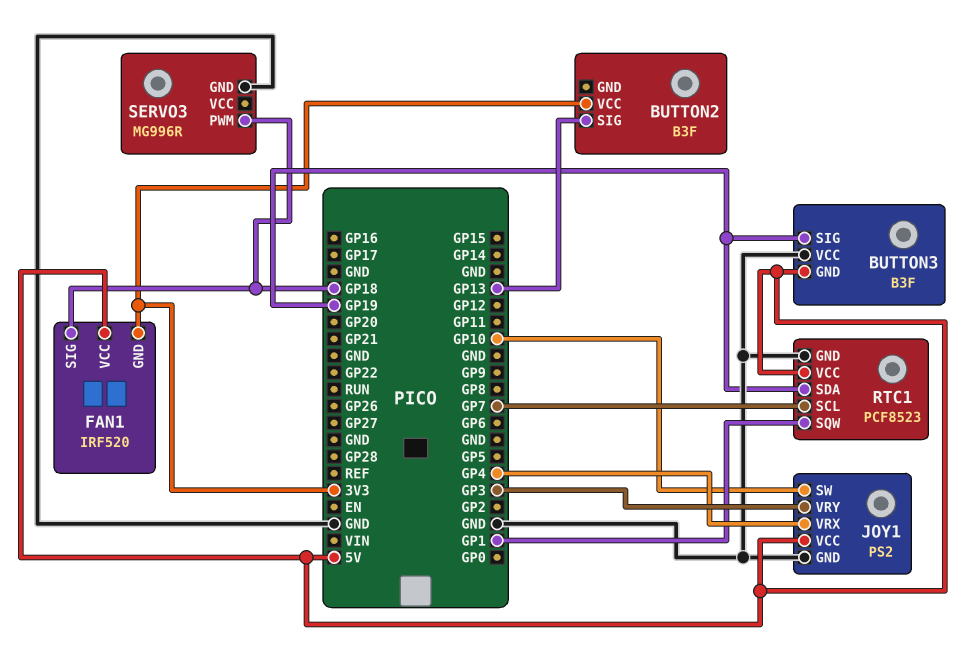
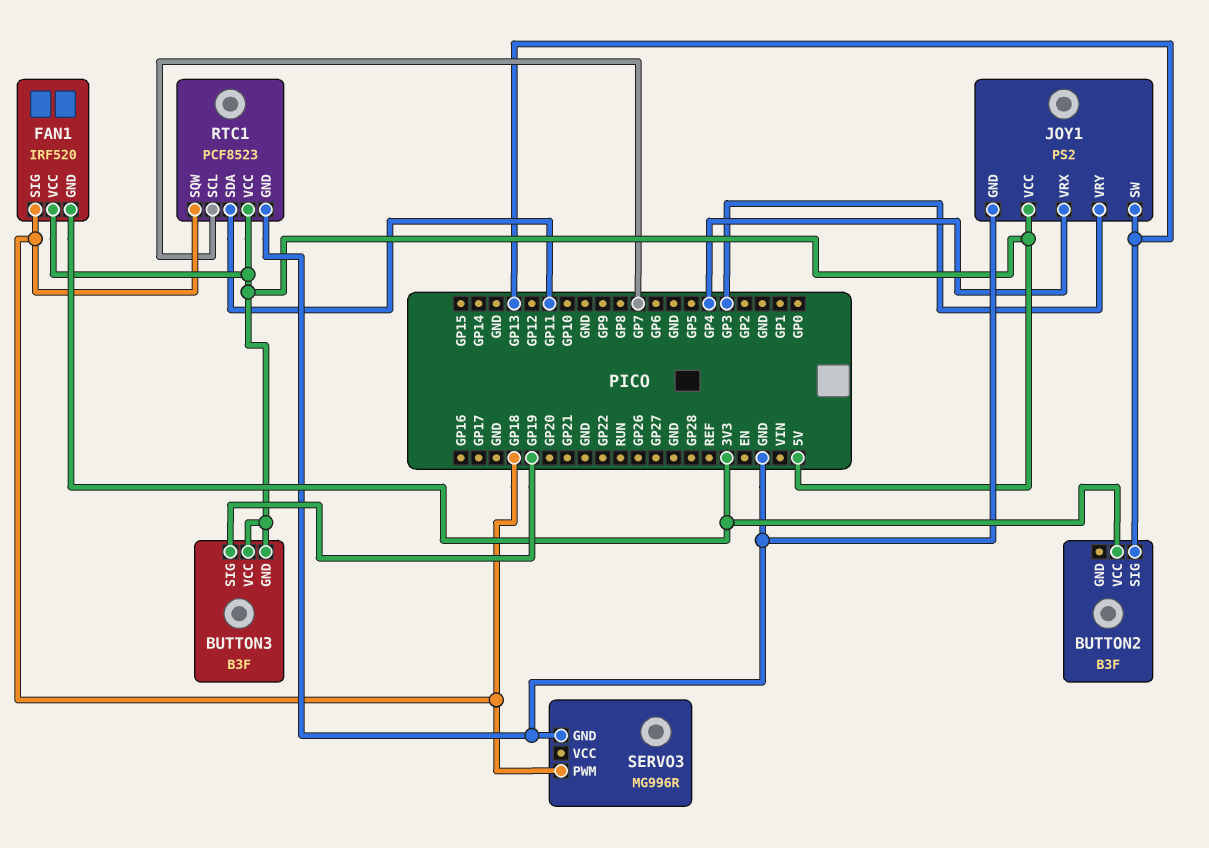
BUTTON3 pin VCC: GND -> 5V
JOY1 pin SW: GP10 -> GP13
RTC1 pin SDA: GP19 -> GP11
RTC1 pin SQW: GP1 -> GP18

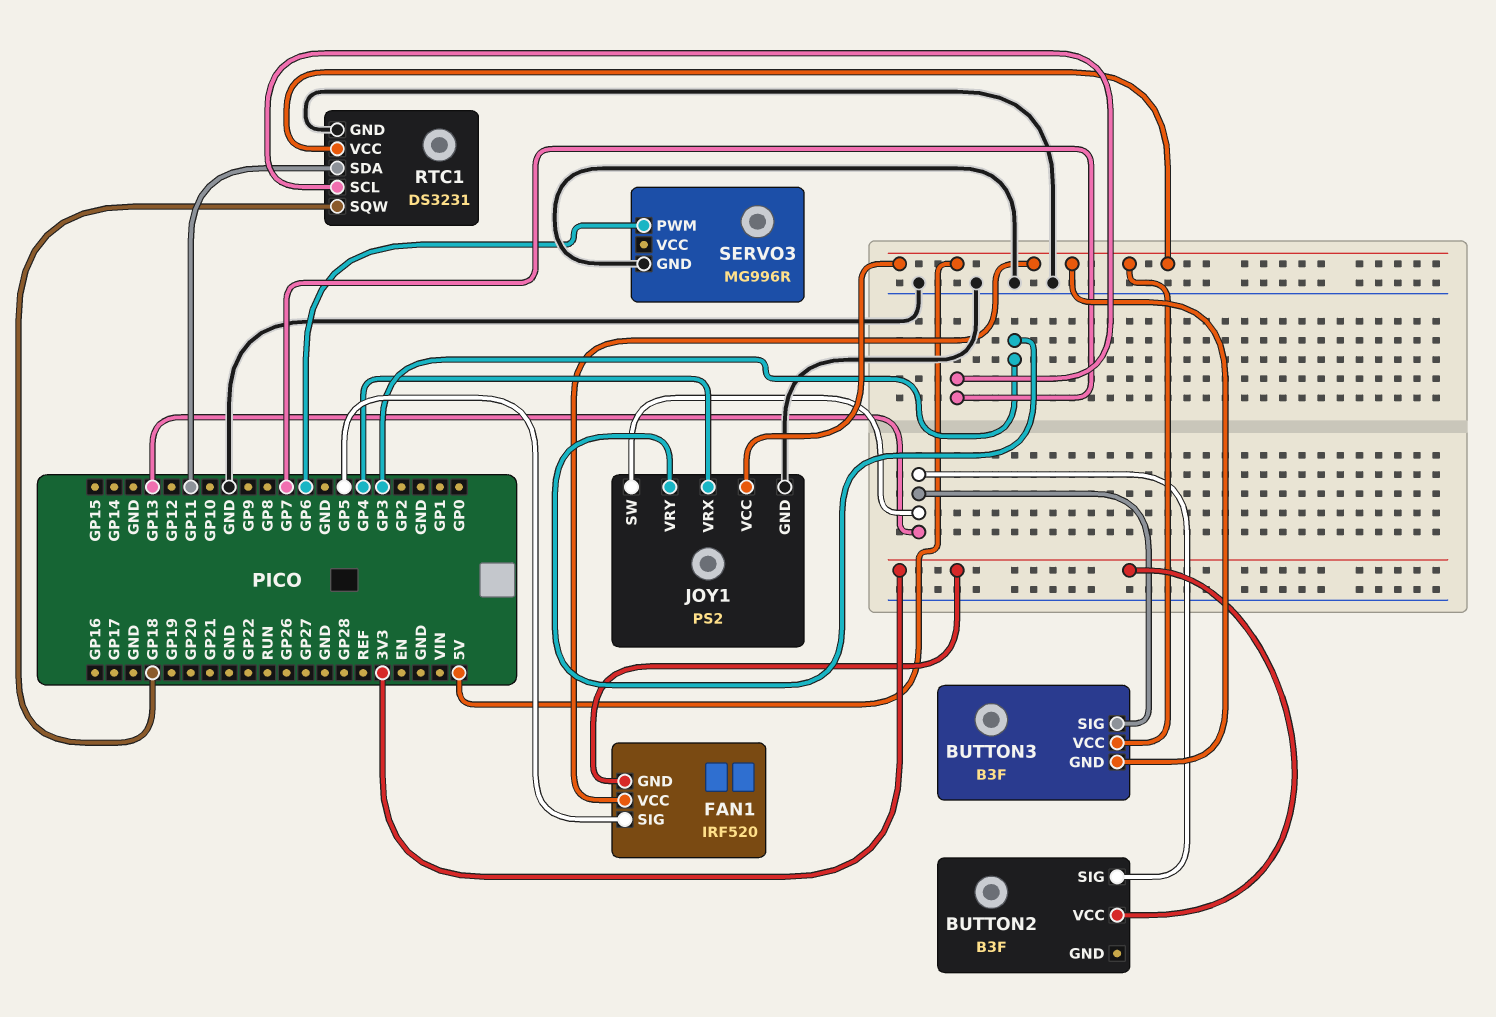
BUTTON3 pin SIG: GP19 -> GP13
FAN1 pin SIG: GP18 -> GP5
RTC1: PCF8523 -> DS3231
SERVO3 pin PWM: GP18 -> GP6

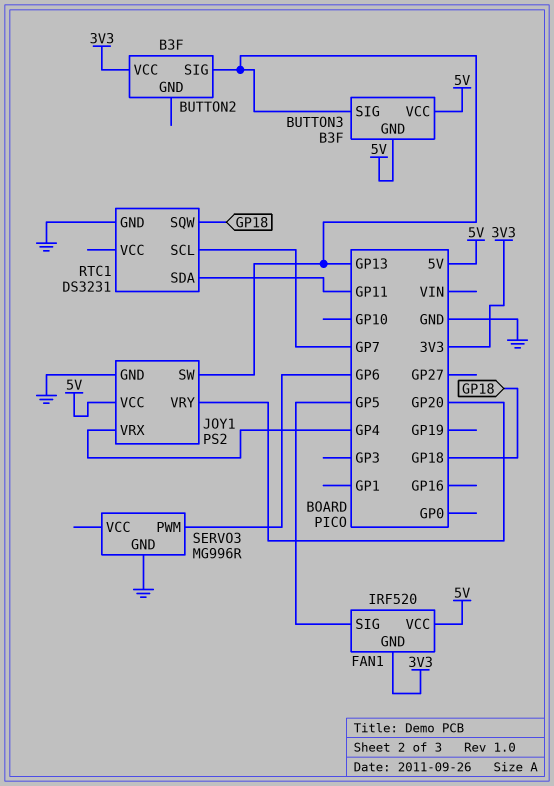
JOY1 pin VRY: GP3 -> GP20
RTC1 pin VCC: 5V -> none

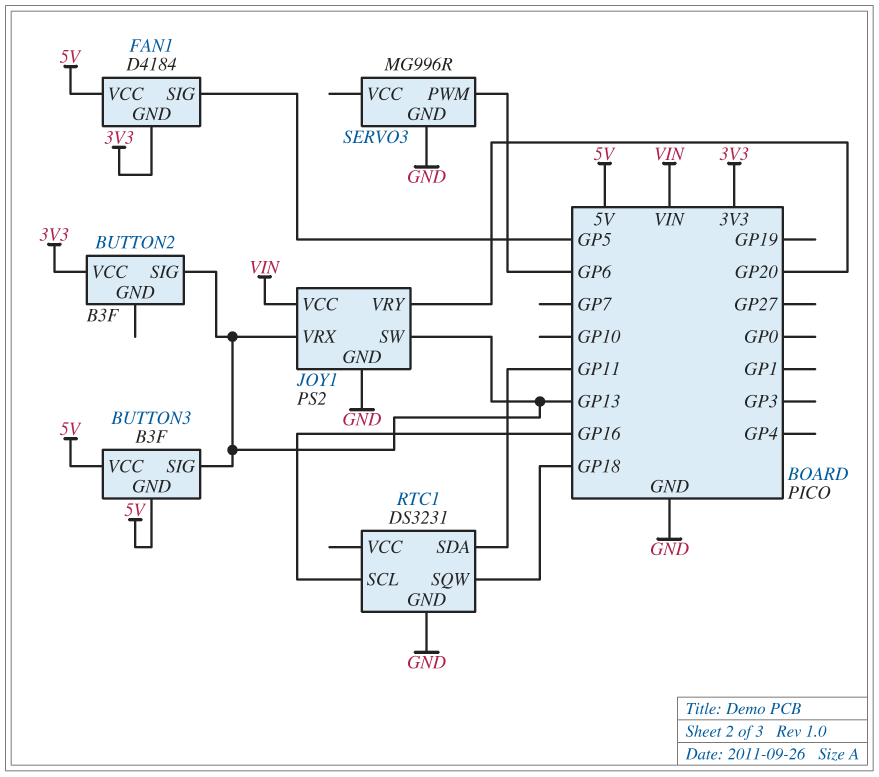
FAN1: IRF520 -> D4184
JOY1 pin VCC: 5V -> VIN
JOY1 pin VRX: GP4 -> GP13
RTC1 pin SCL: GP7 -> GP16

